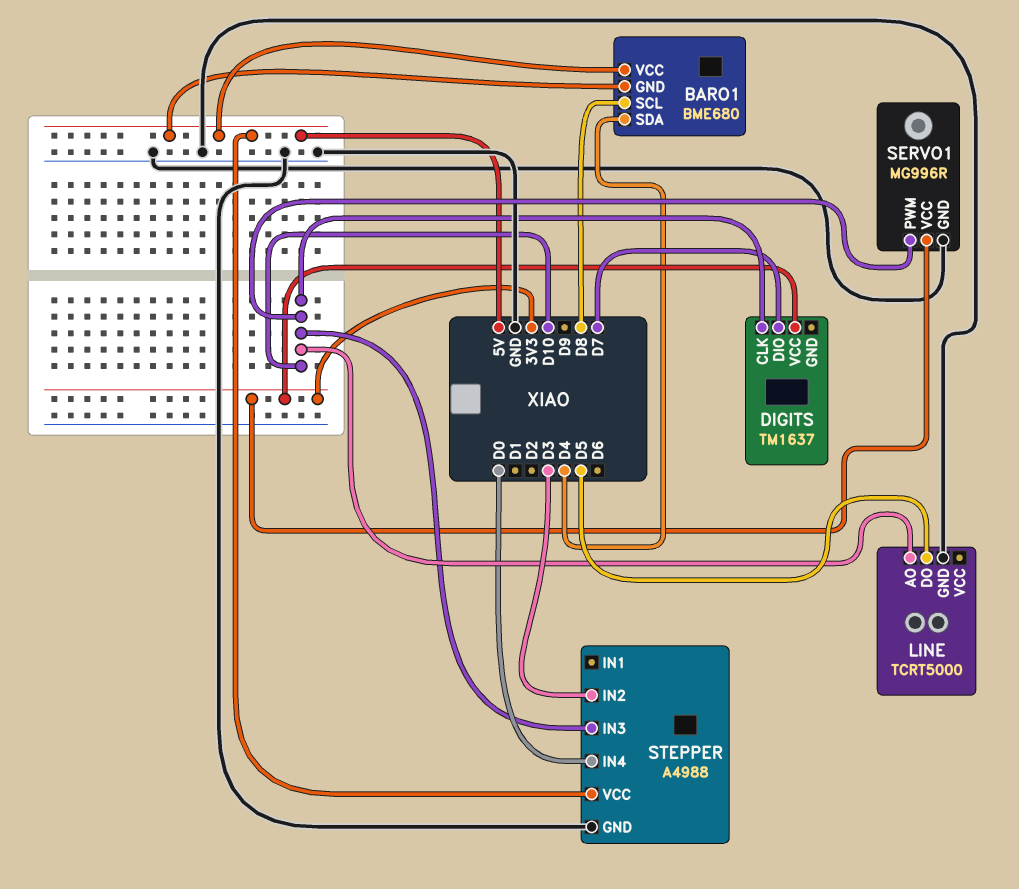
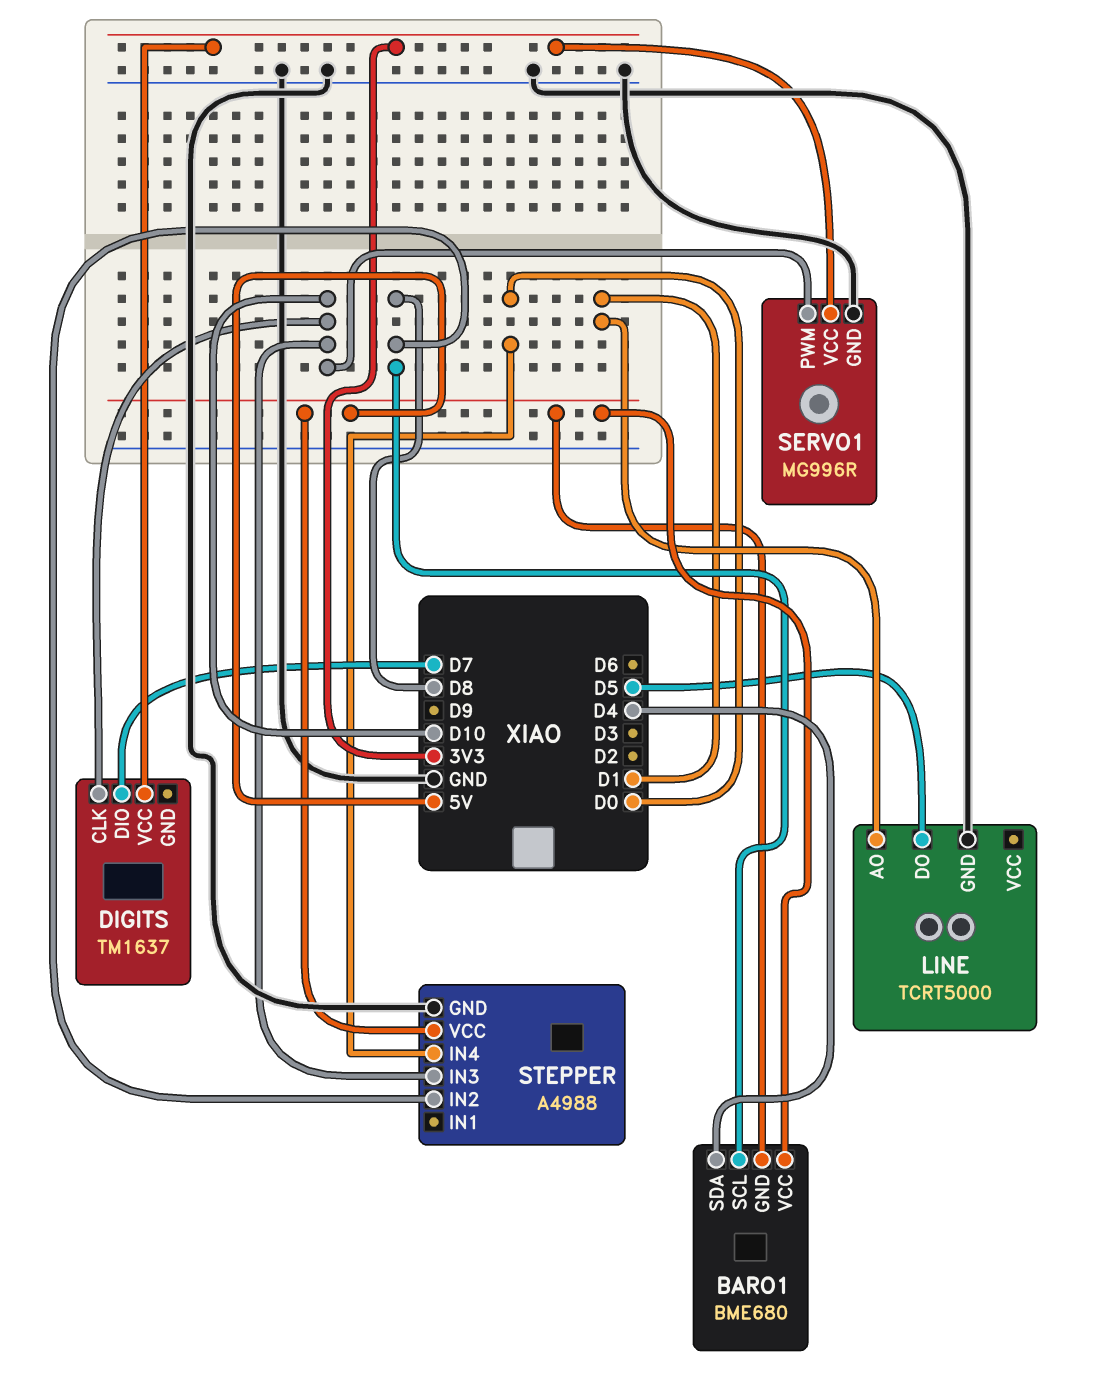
LINE pin AO: D10 -> D1
STEPPER pin IN2: D3 -> D8

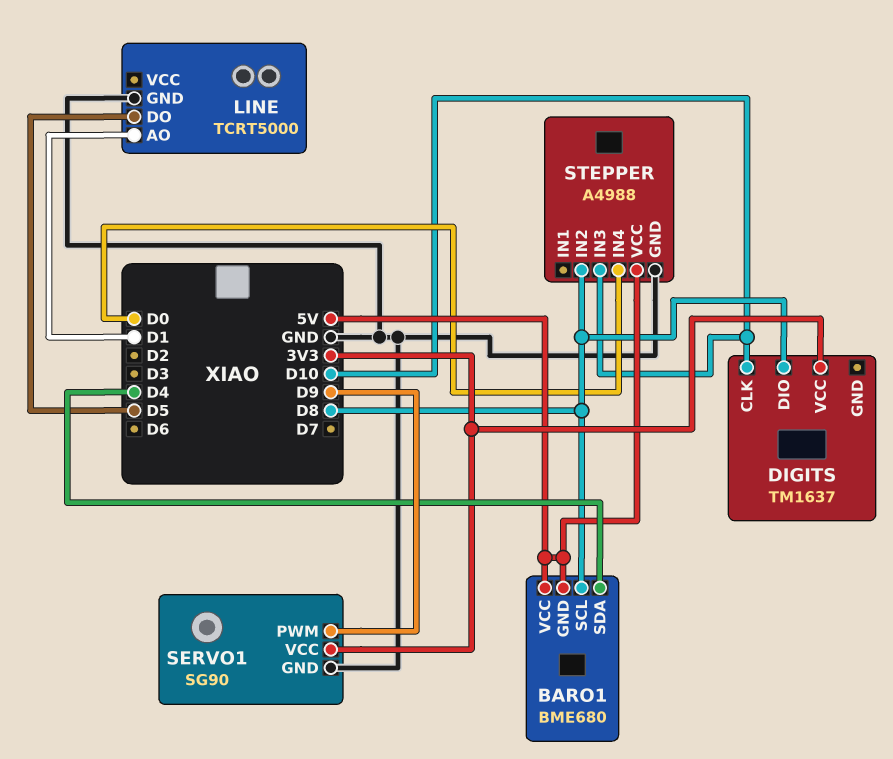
DIGITS pin DIO: D7 -> D8
SERVO1: MG996R -> SG90
SERVO1 pin PWM: D10 -> D9

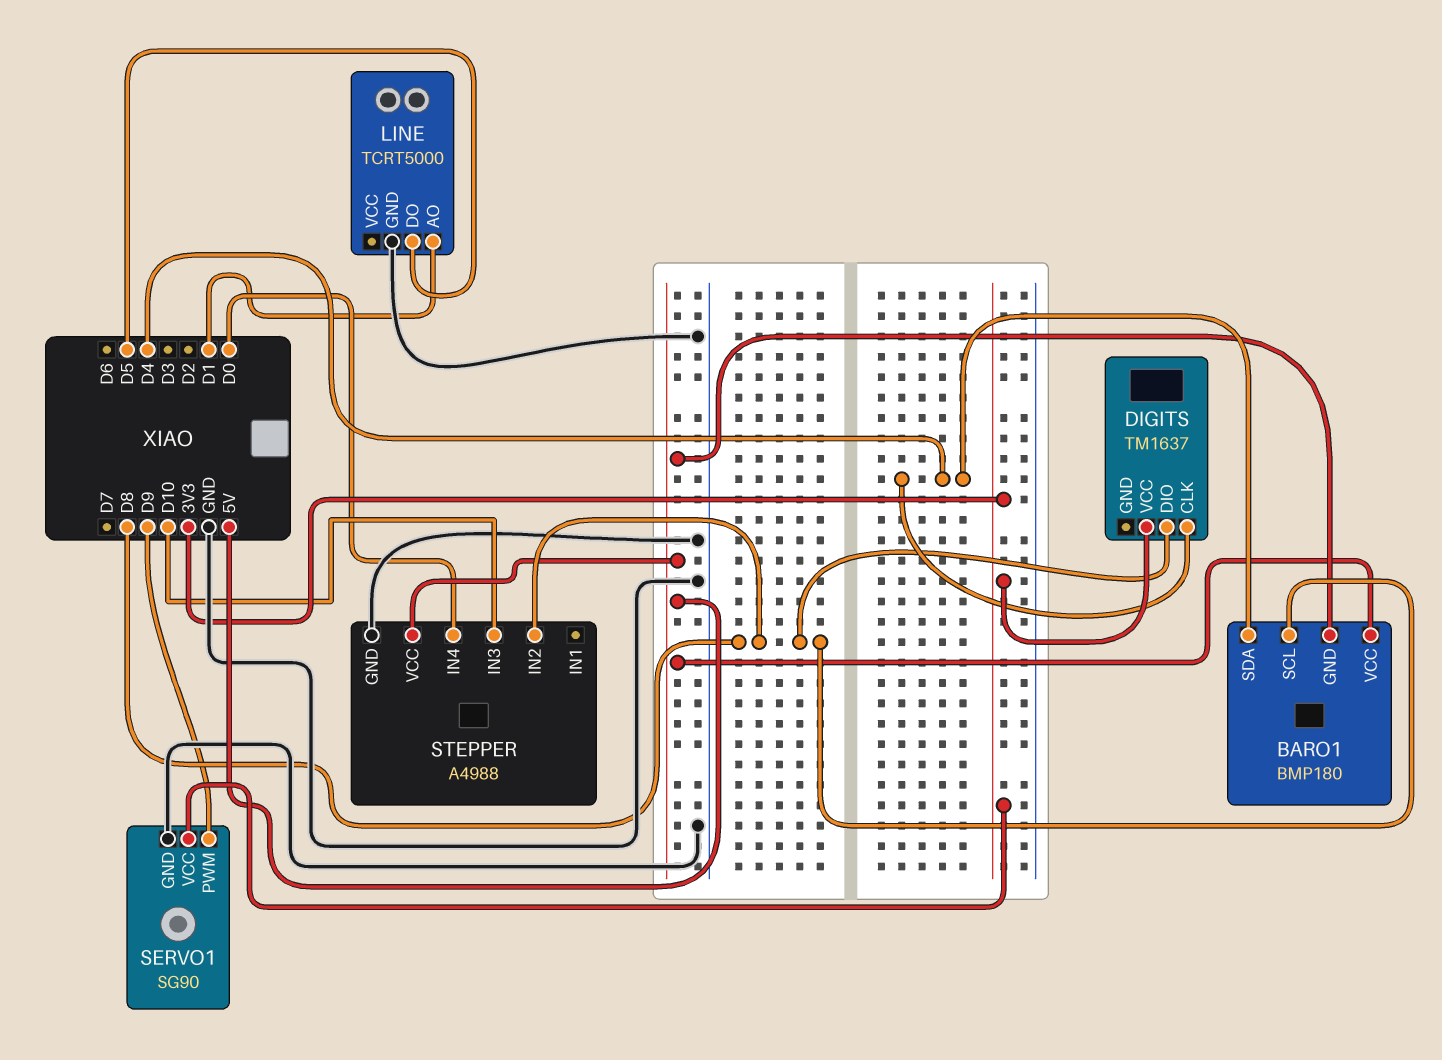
BARO1: BME680 -> BMP180
DIGITS pin CLK: D10 -> D4

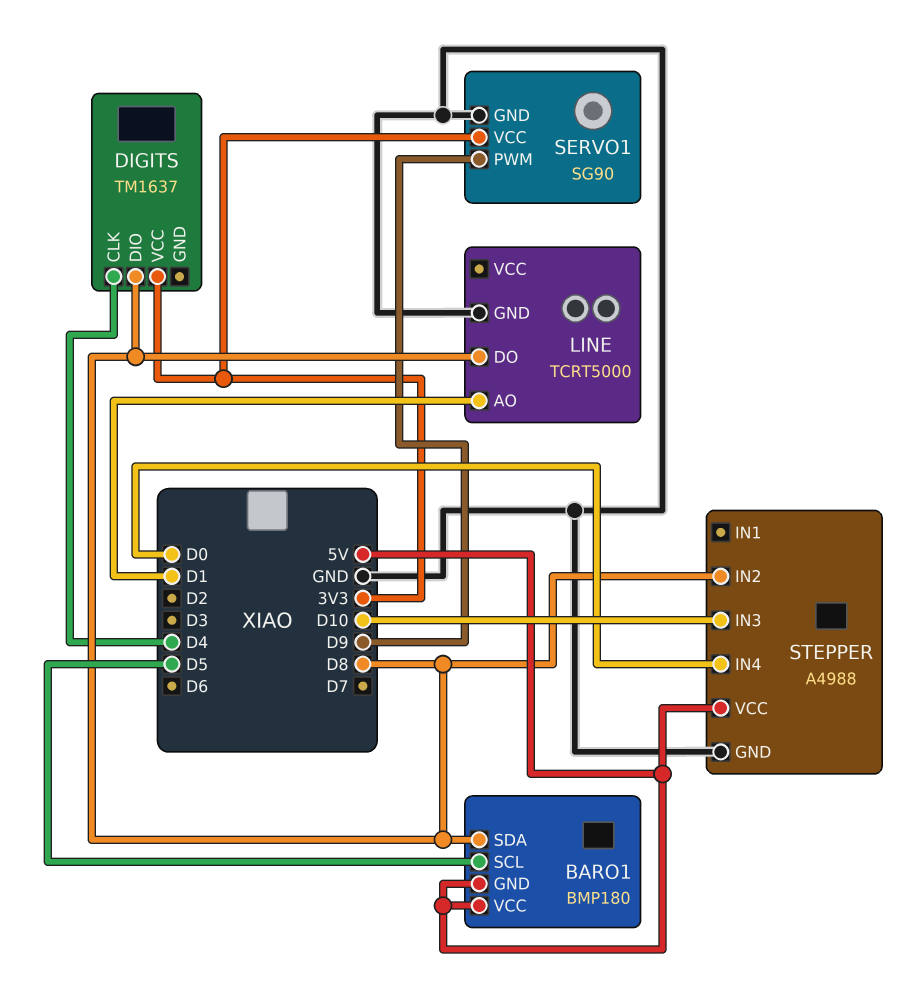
BARO1 pin SCL: D8 -> D5
BARO1 pin SDA: D4 -> D8
LINE pin DO: D5 -> D8

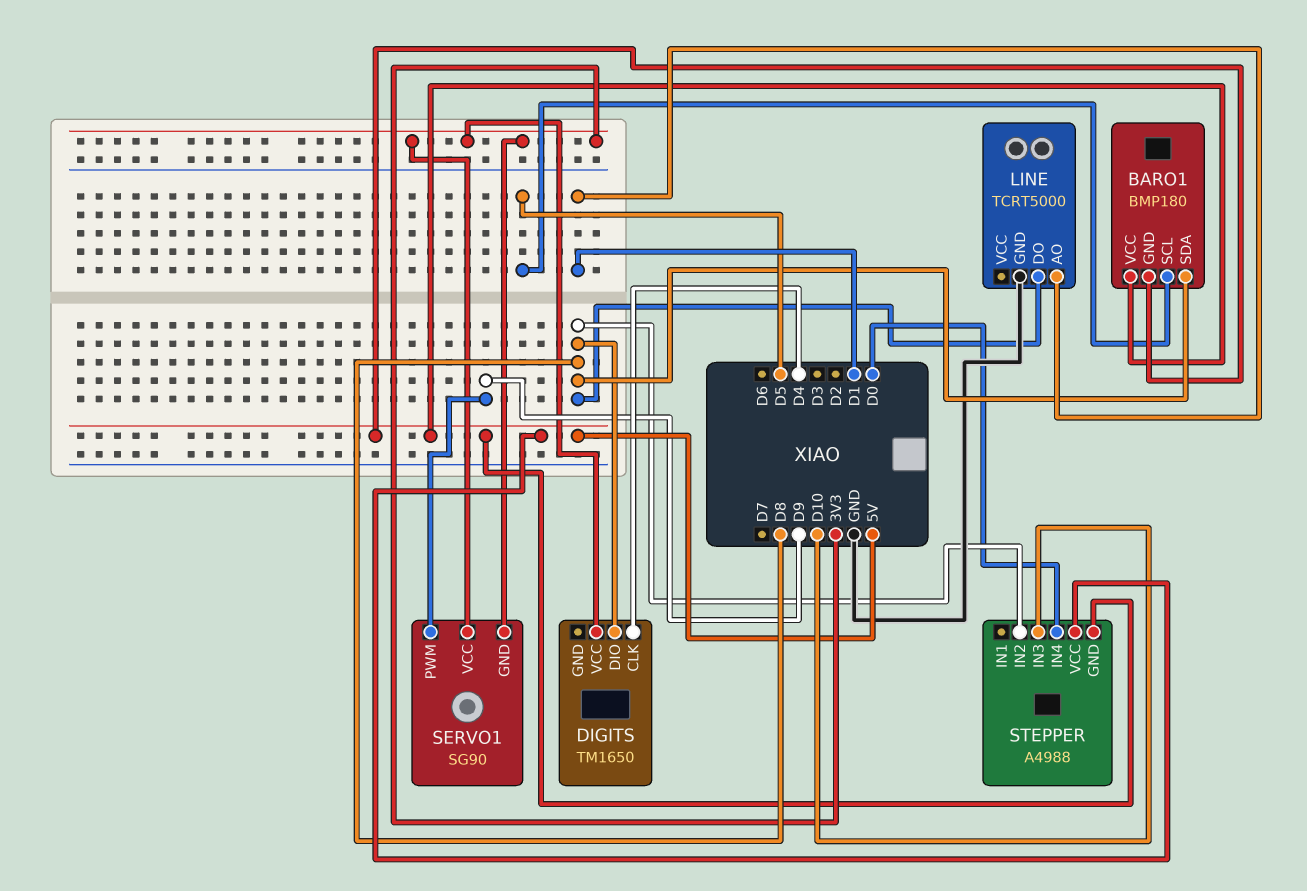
DIGITS: TM1637 -> TM1650
SERVO1 pin GND: GND -> 3V3
STEPPER pin GND: GND -> 5V

